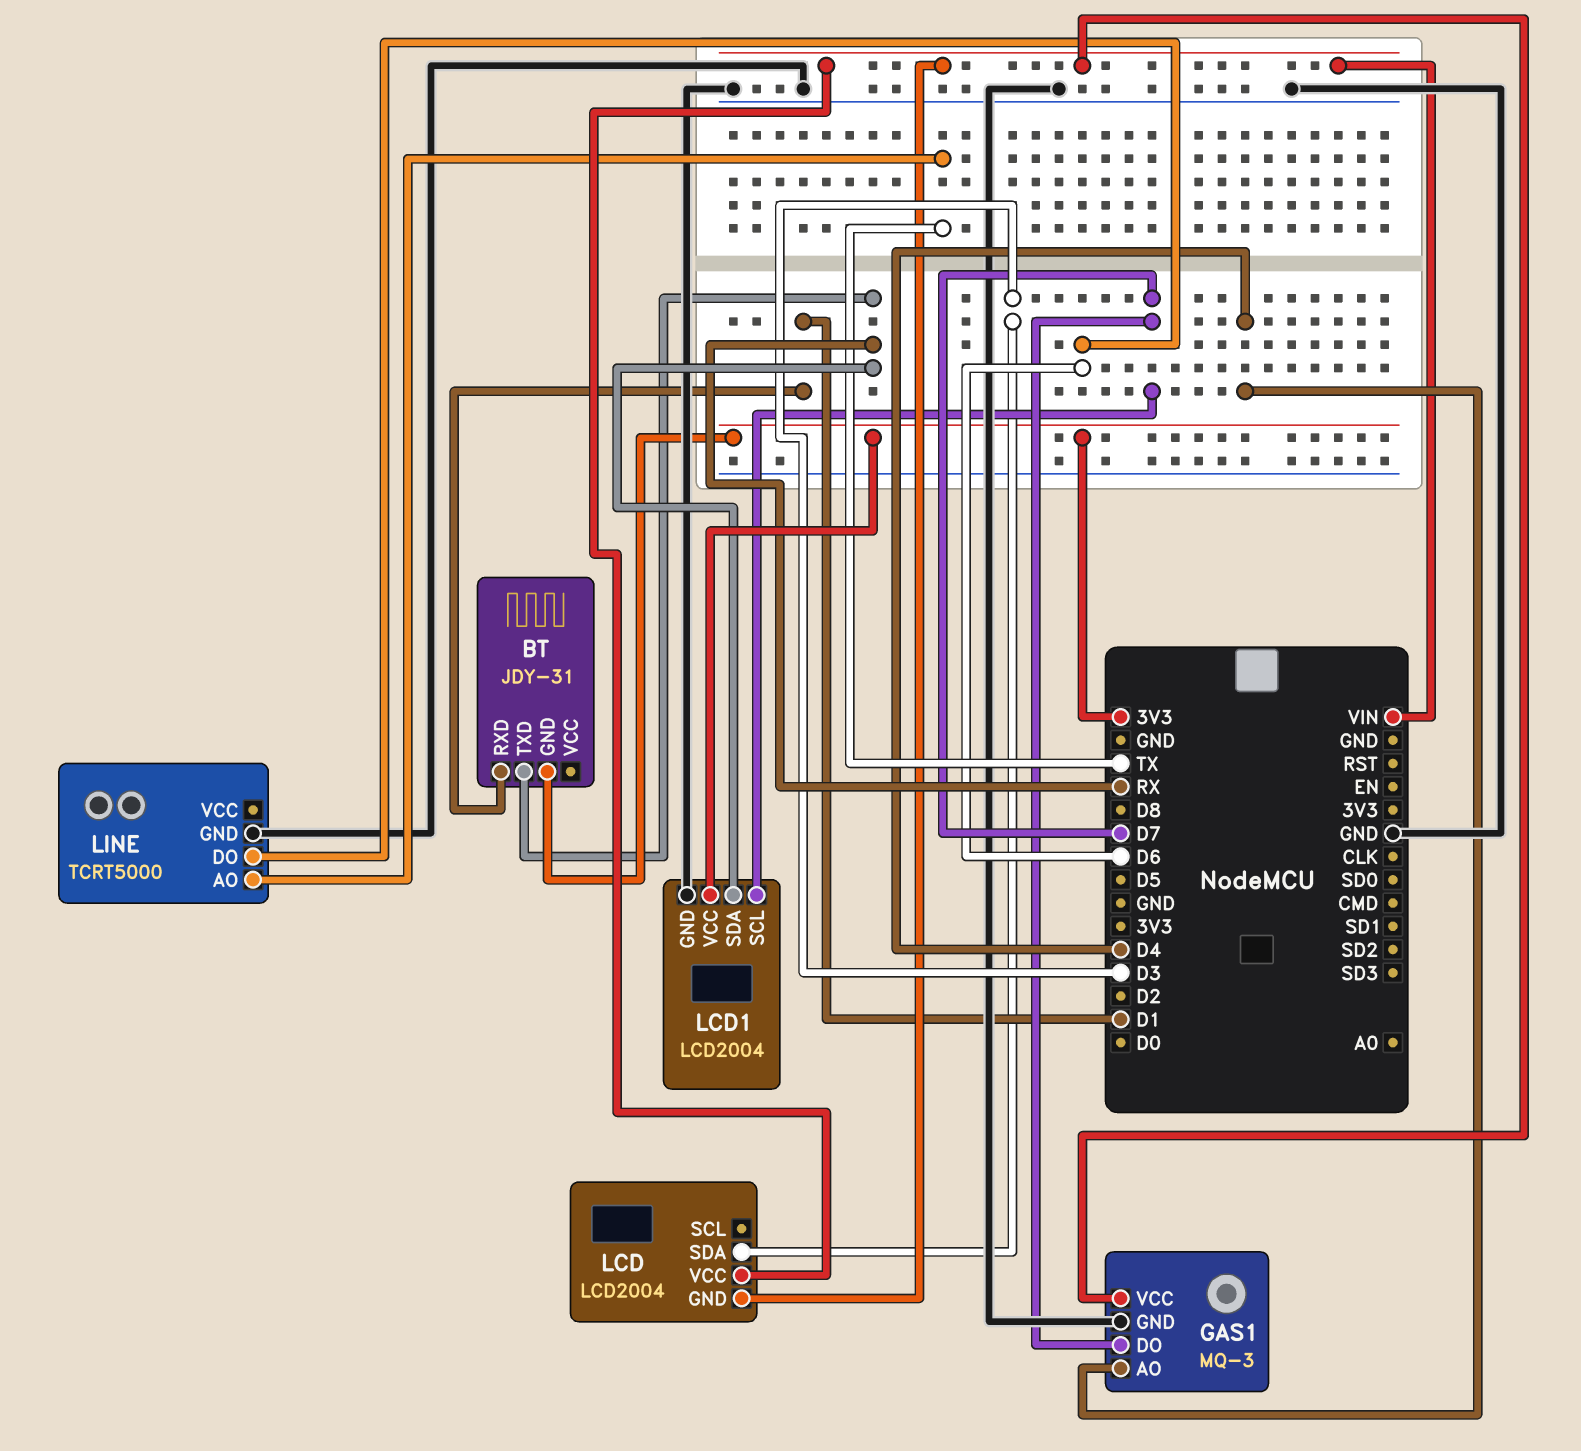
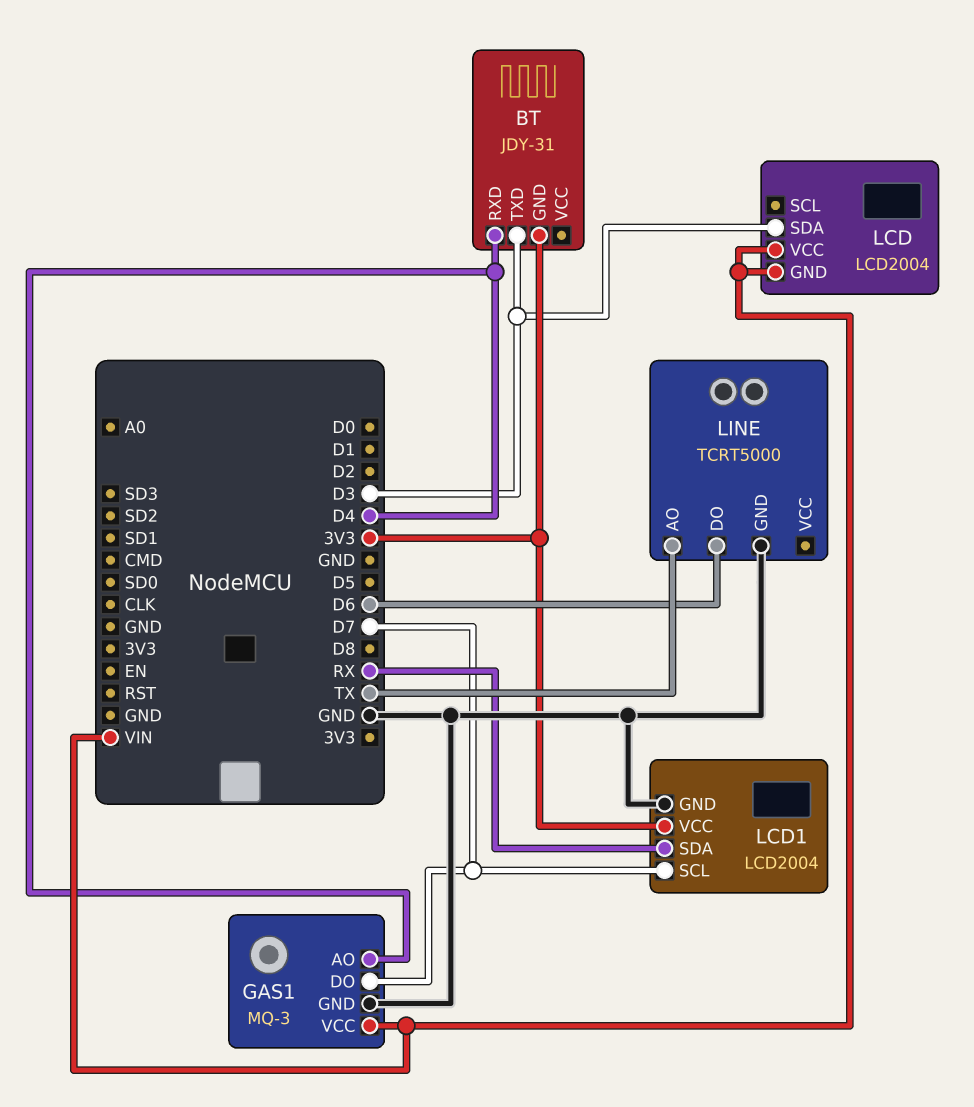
BT pin RXD: D1 -> D4
BT pin TXD: RX -> D3

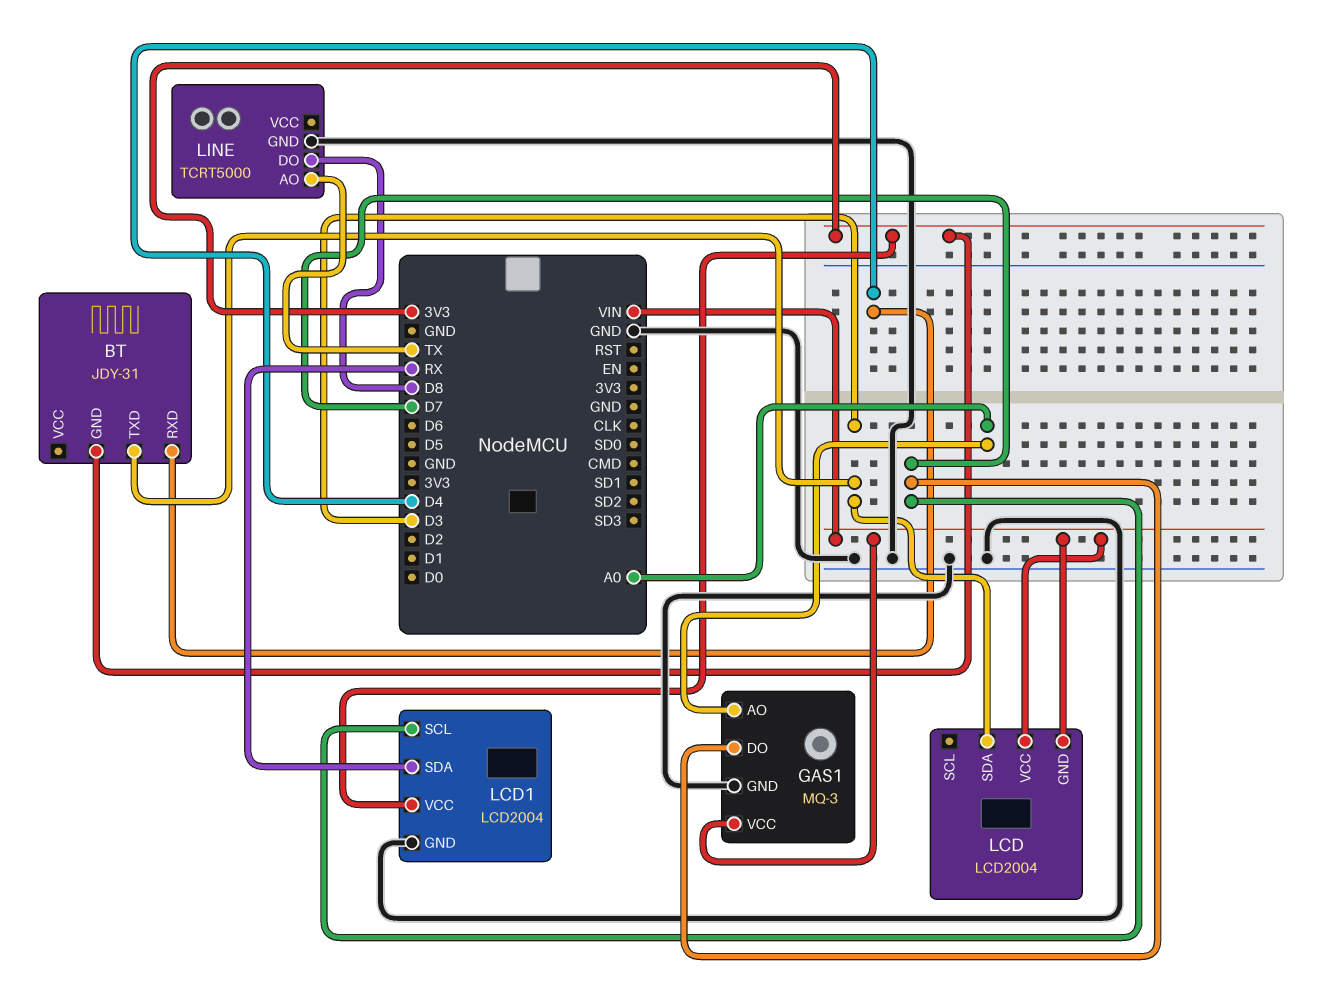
GAS1 pin AO: D4 -> A0
LINE pin DO: D6 -> D8

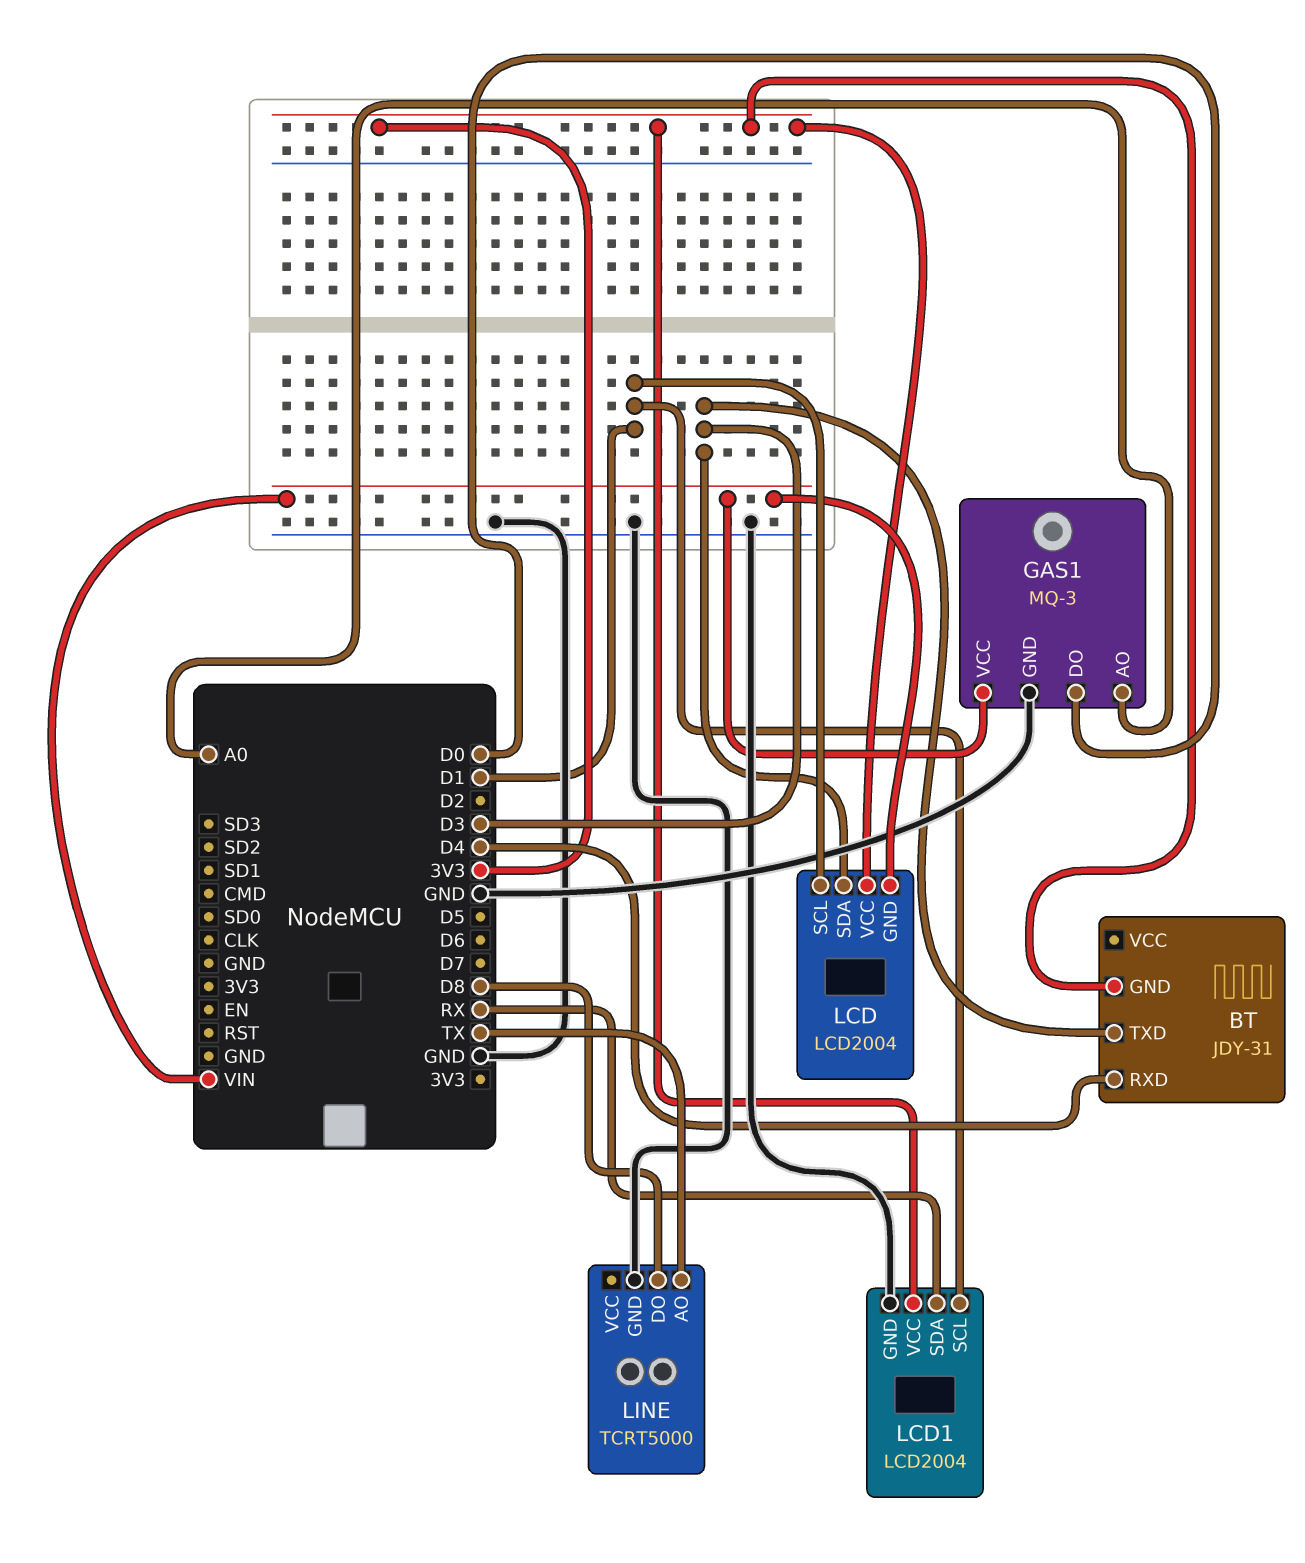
GAS1 pin DO: D7 -> D0
LCD pin SCL: none -> D1
LCD pin VCC: VIN -> 3V3
LCD1 pin SCL: D7 -> D1

